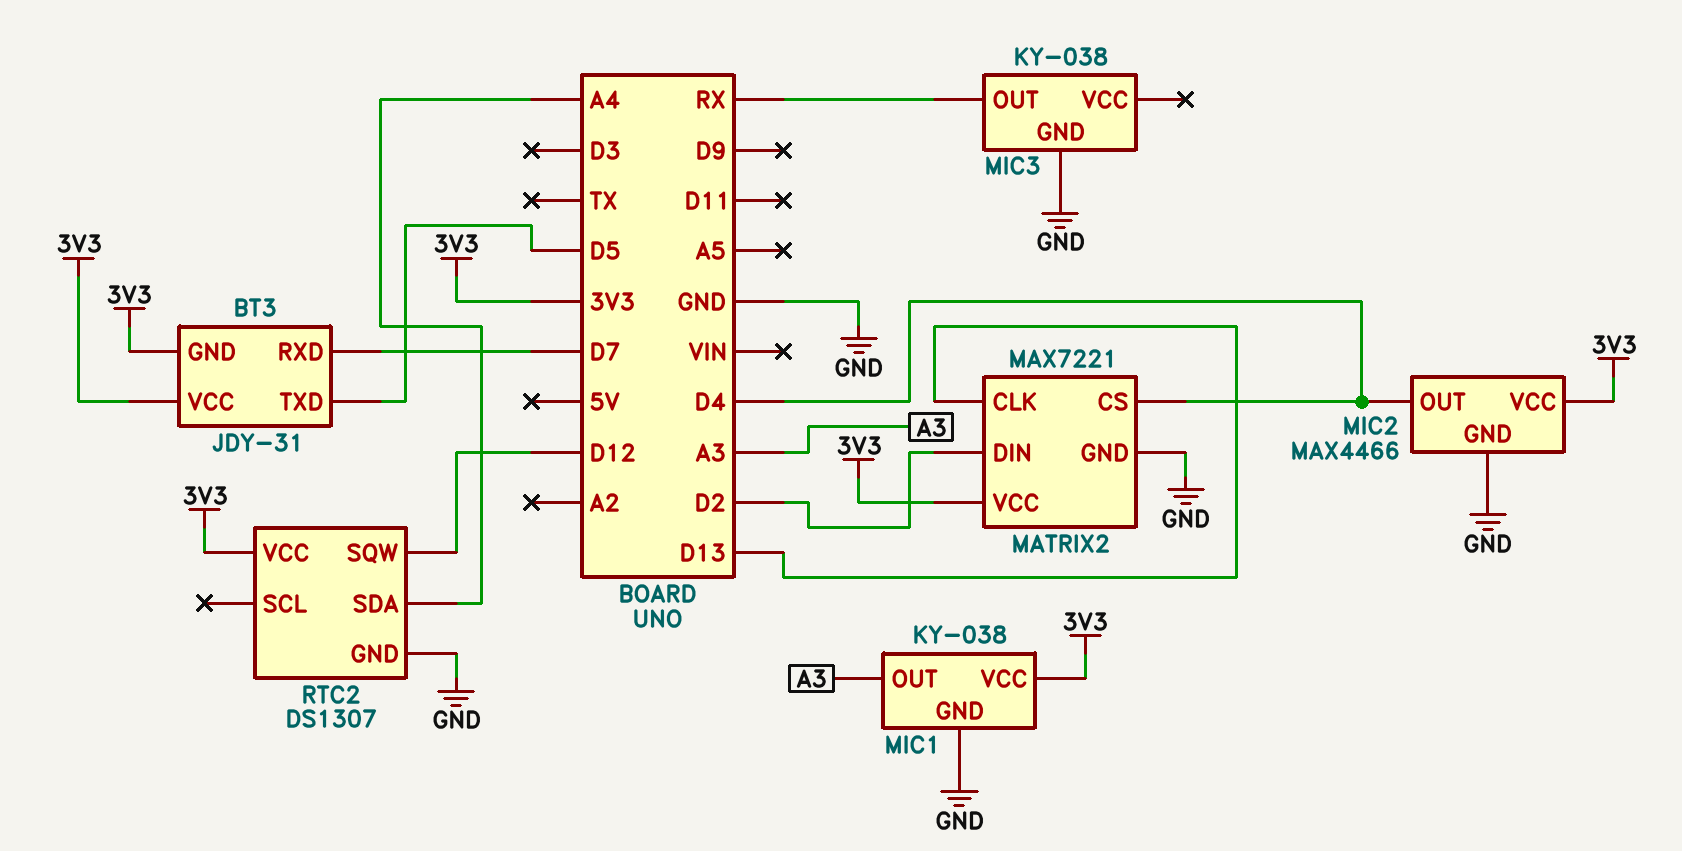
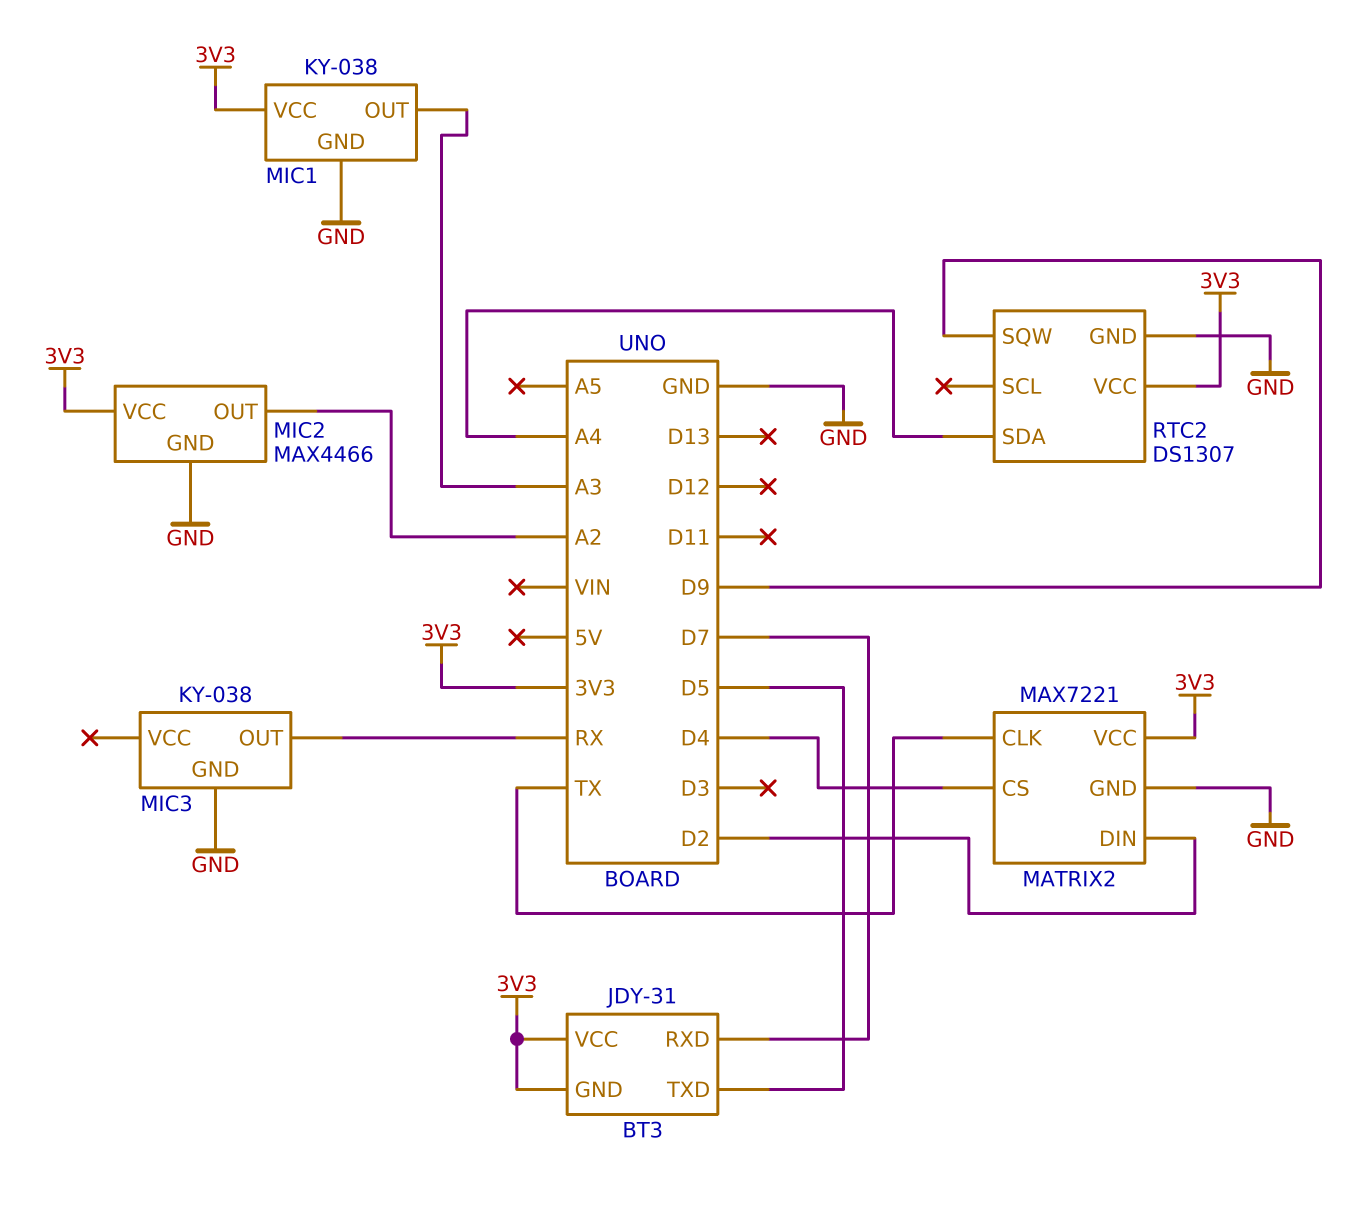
MATRIX2 pin CLK: D13 -> TX
MIC2 pin OUT: D4 -> A2
RTC2 pin SQW: D12 -> D9

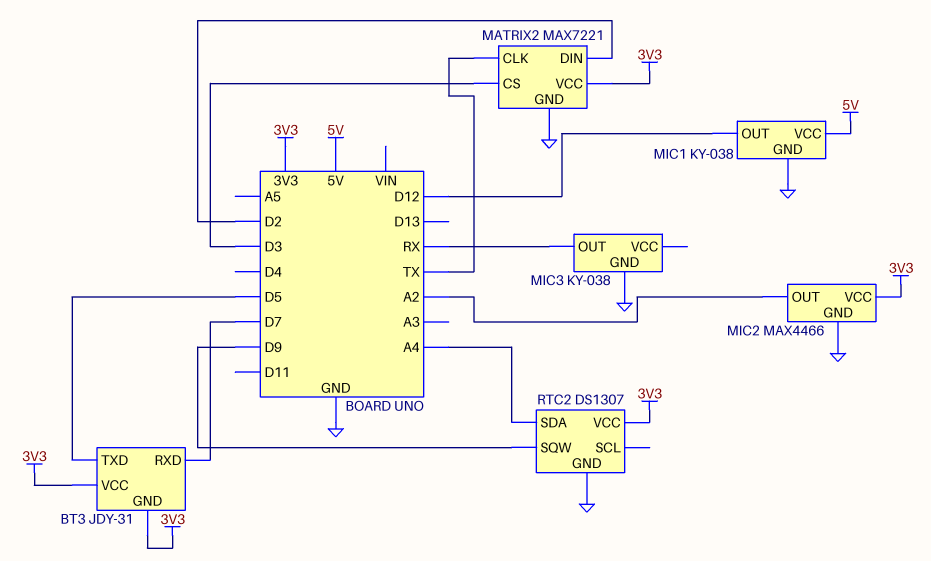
MATRIX2 pin CS: D4 -> D3
MIC1 pin OUT: A3 -> D12
MIC1 pin VCC: 3V3 -> 5V

